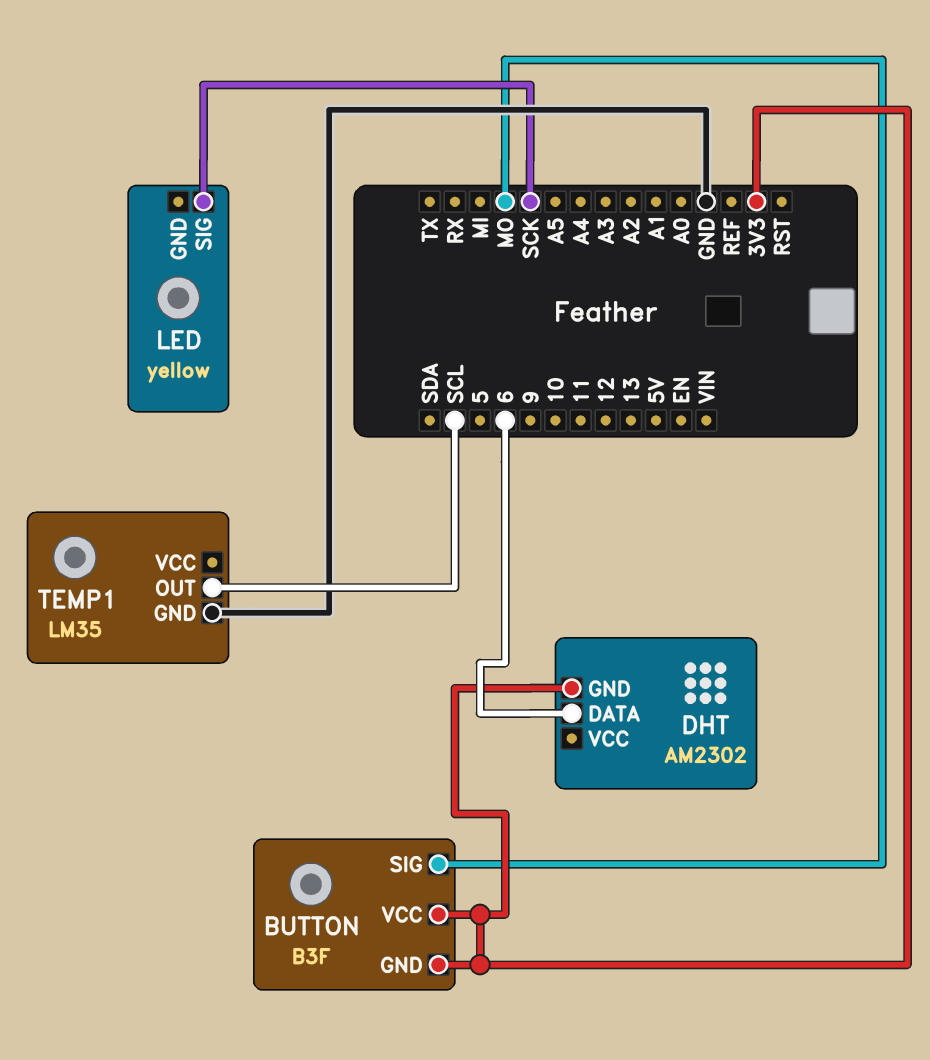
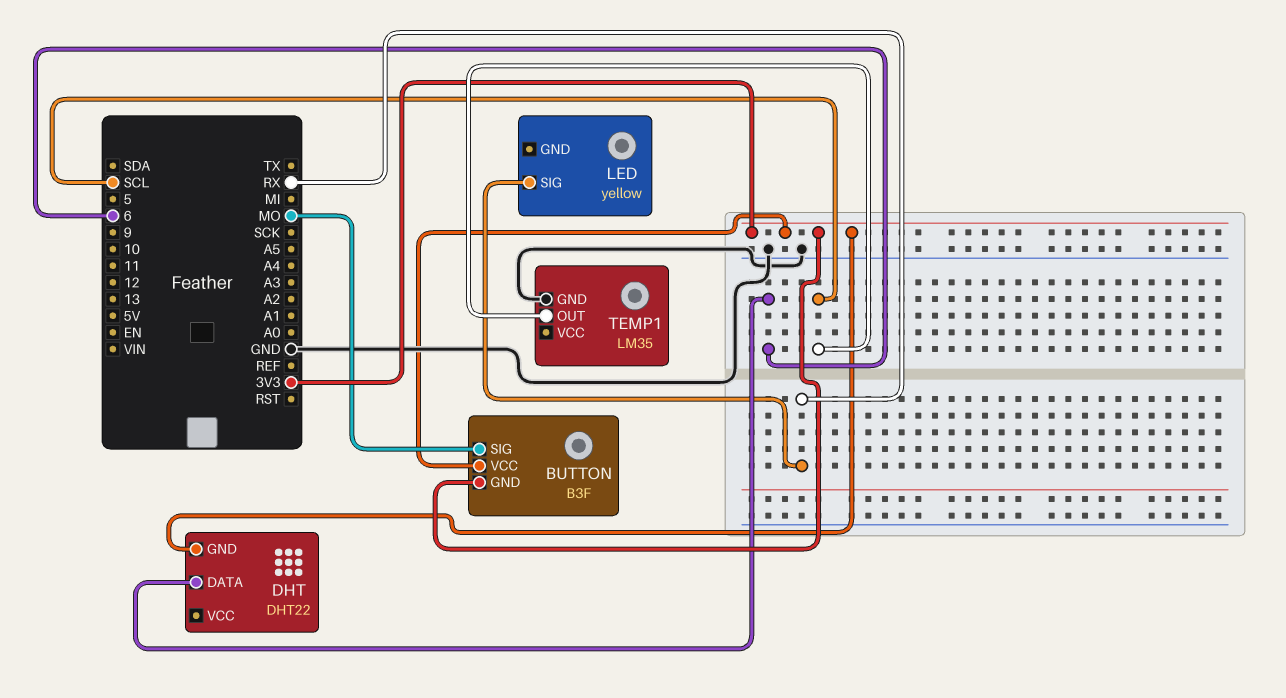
DHT: AM2302 -> DHT22
LED pin SIG: SCK -> RX

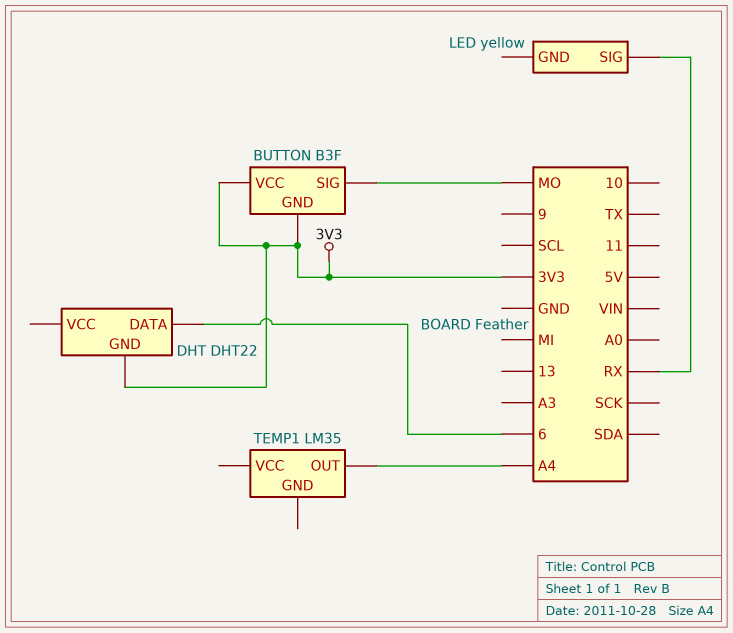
TEMP1 pin GND: GND -> none
TEMP1 pin OUT: SCL -> A4

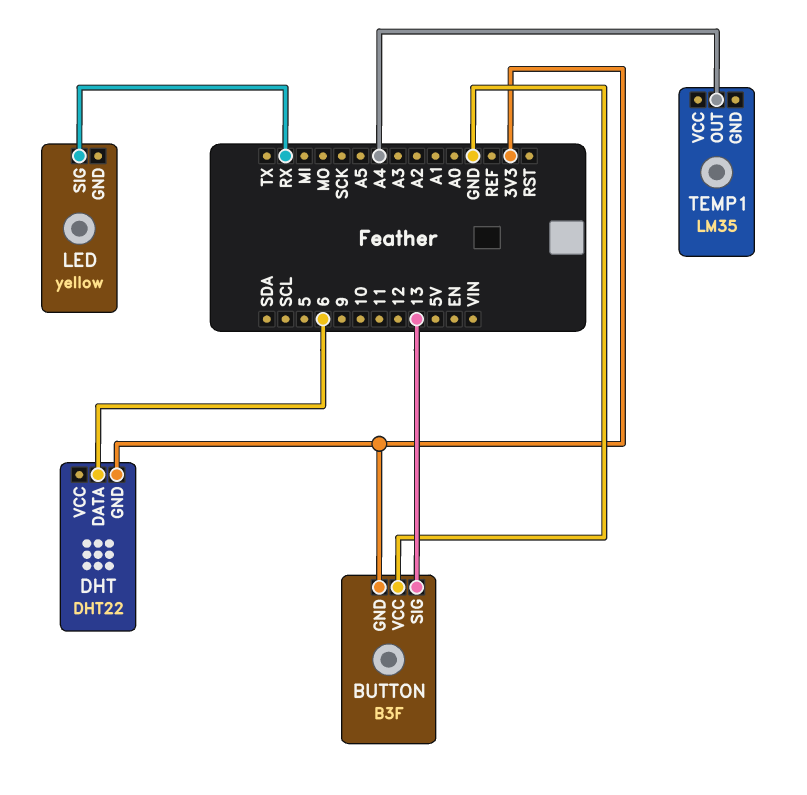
BUTTON pin SIG: MO -> 13
BUTTON pin VCC: 3V3 -> GND

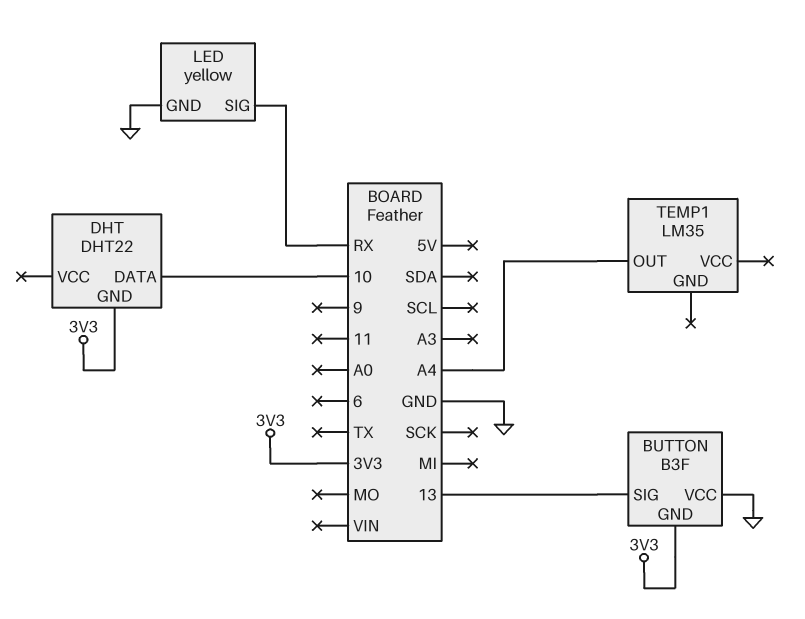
DHT pin DATA: 6 -> 10
LED pin GND: none -> GND

